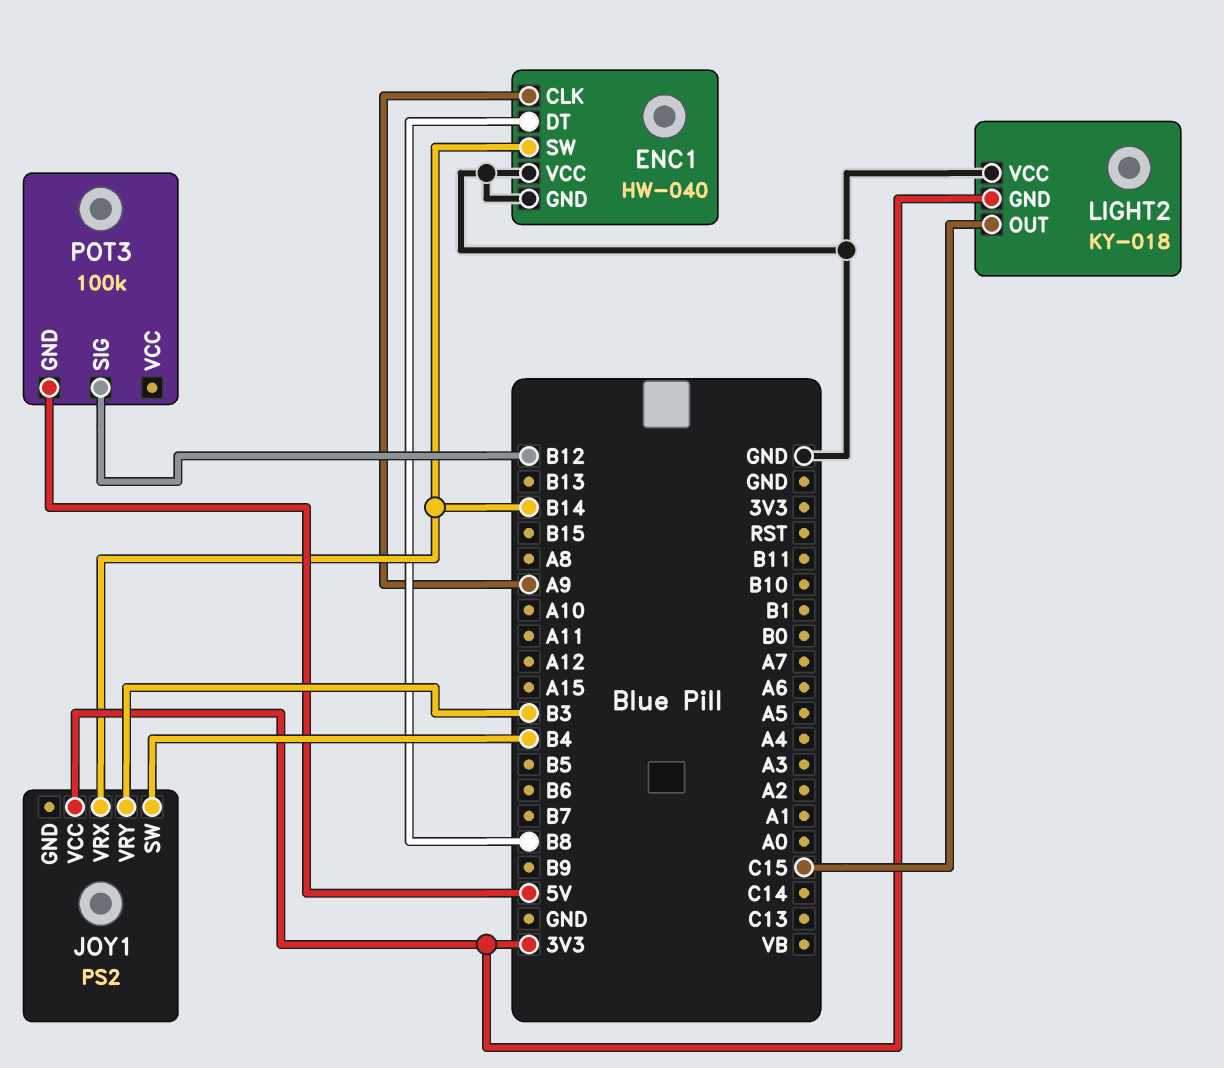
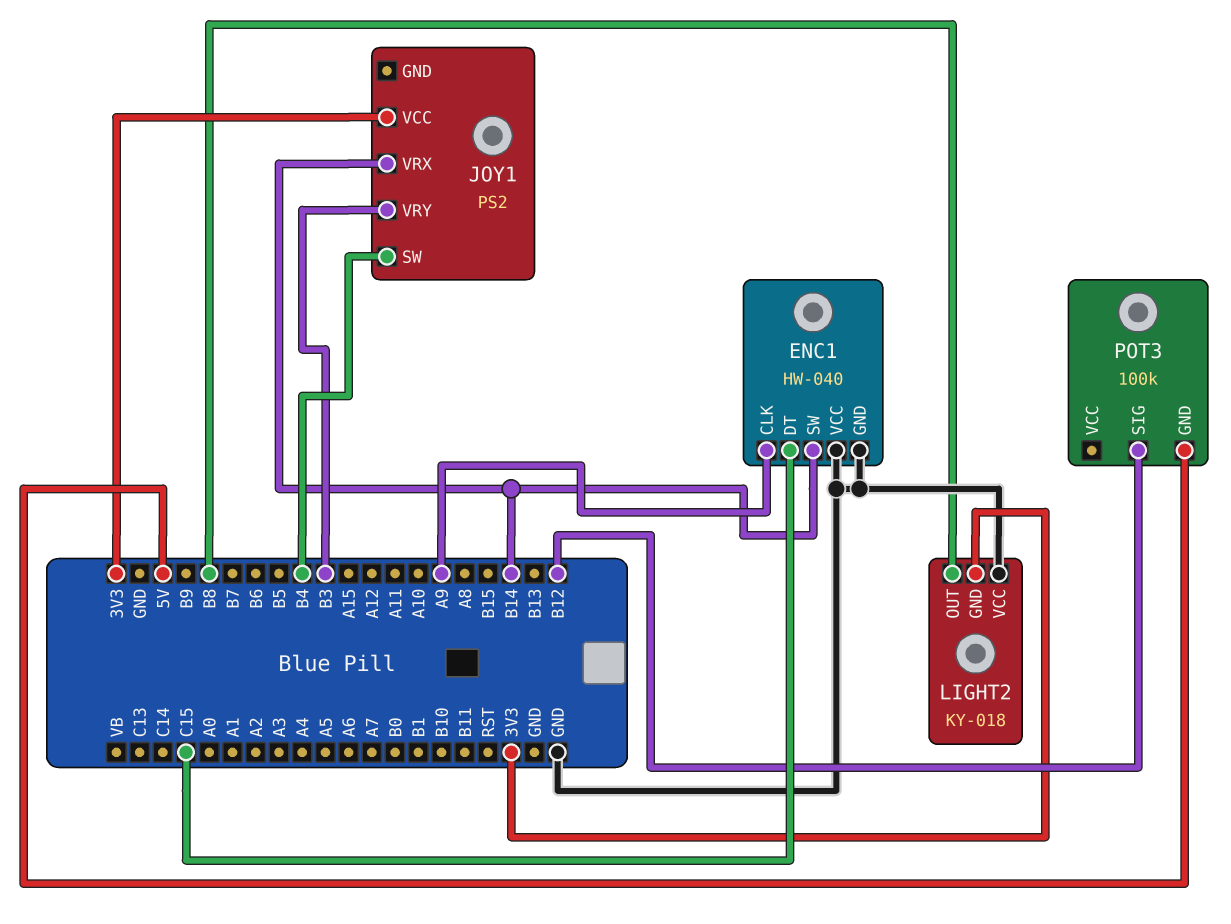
ENC1 pin DT: B8 -> C15
LIGHT2 pin OUT: C15 -> B8

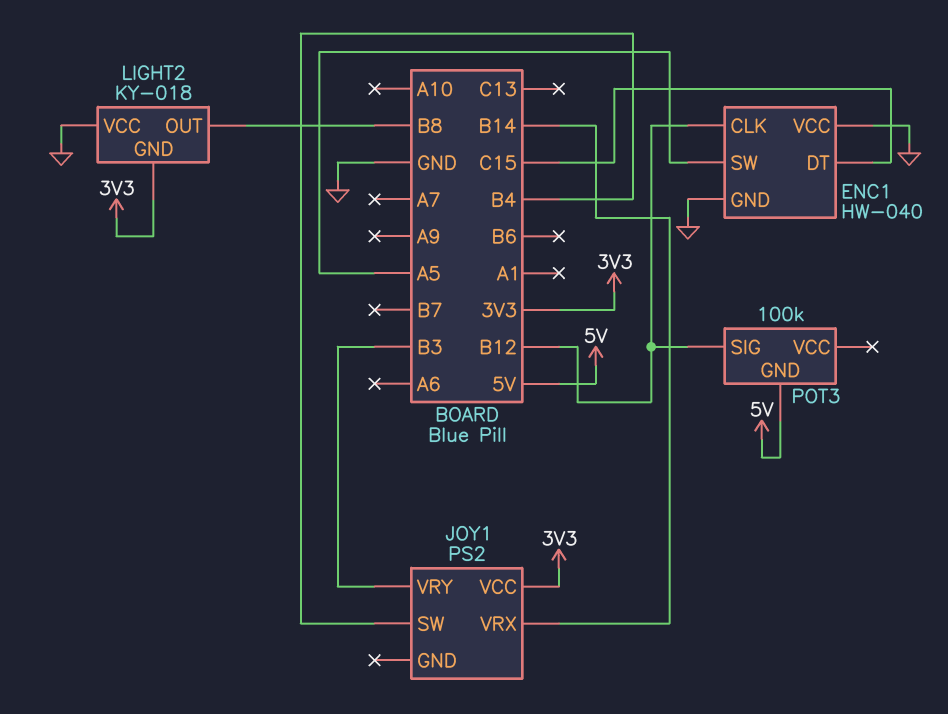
ENC1 pin CLK: A9 -> B12
ENC1 pin SW: B14 -> A5

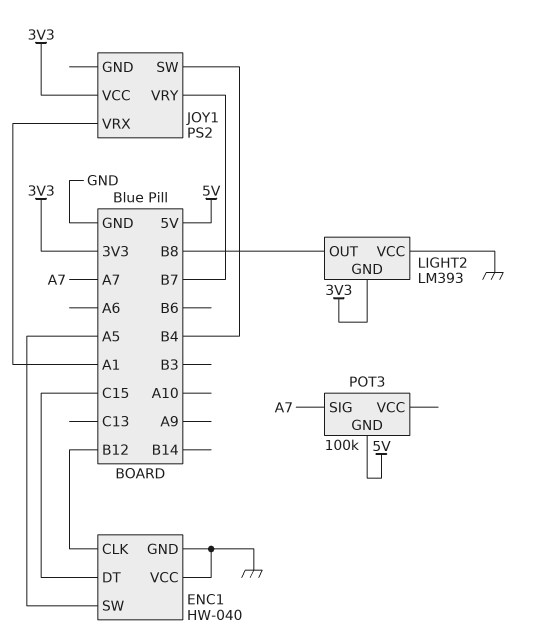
JOY1 pin VRX: B14 -> A1
JOY1 pin VRY: B3 -> B7
LIGHT2: KY-018 -> LM393
POT3 pin SIG: B12 -> A7

